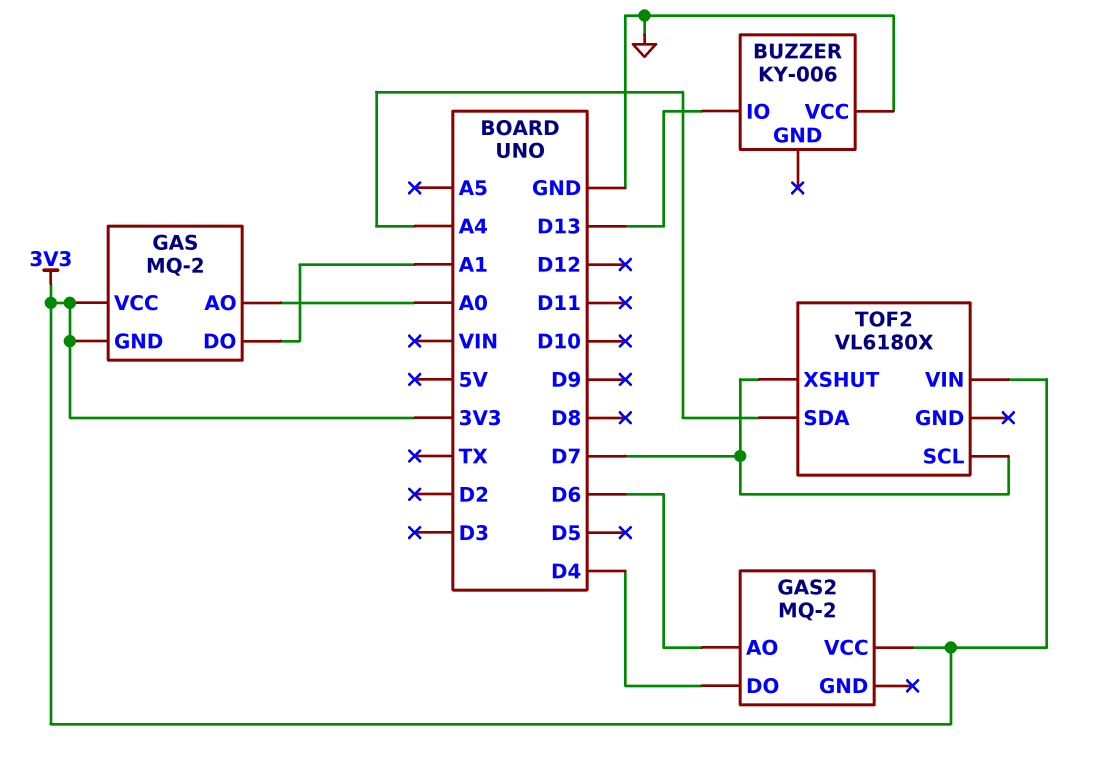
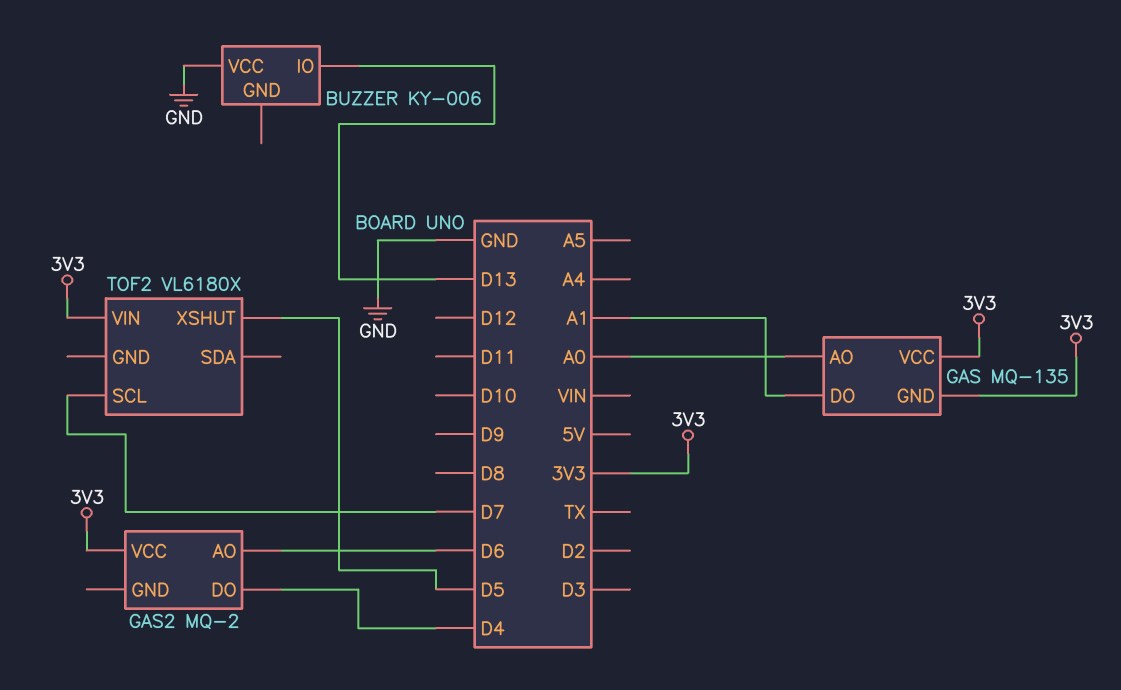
GAS: MQ-2 -> MQ-135
TOF2 pin SDA: A4 -> none
TOF2 pin XSHUT: D7 -> D5

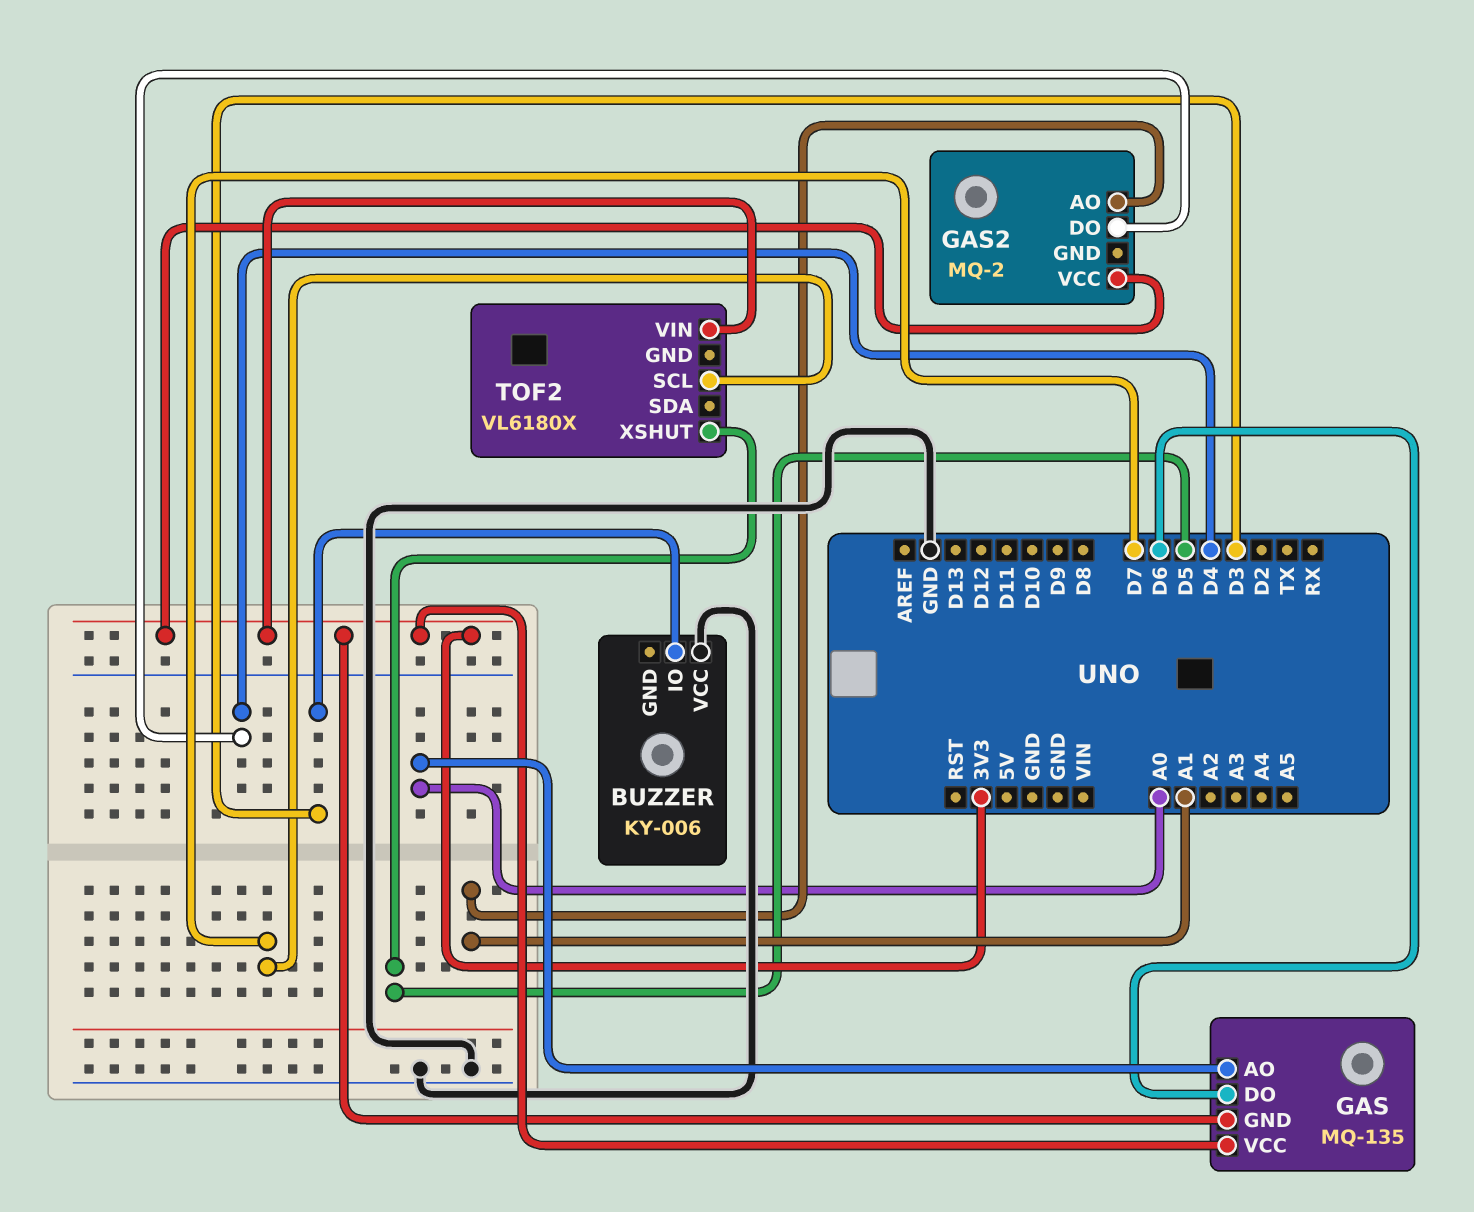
BUZZER pin IO: D13 -> D3
GAS pin DO: A1 -> D6
GAS2 pin AO: D6 -> A1

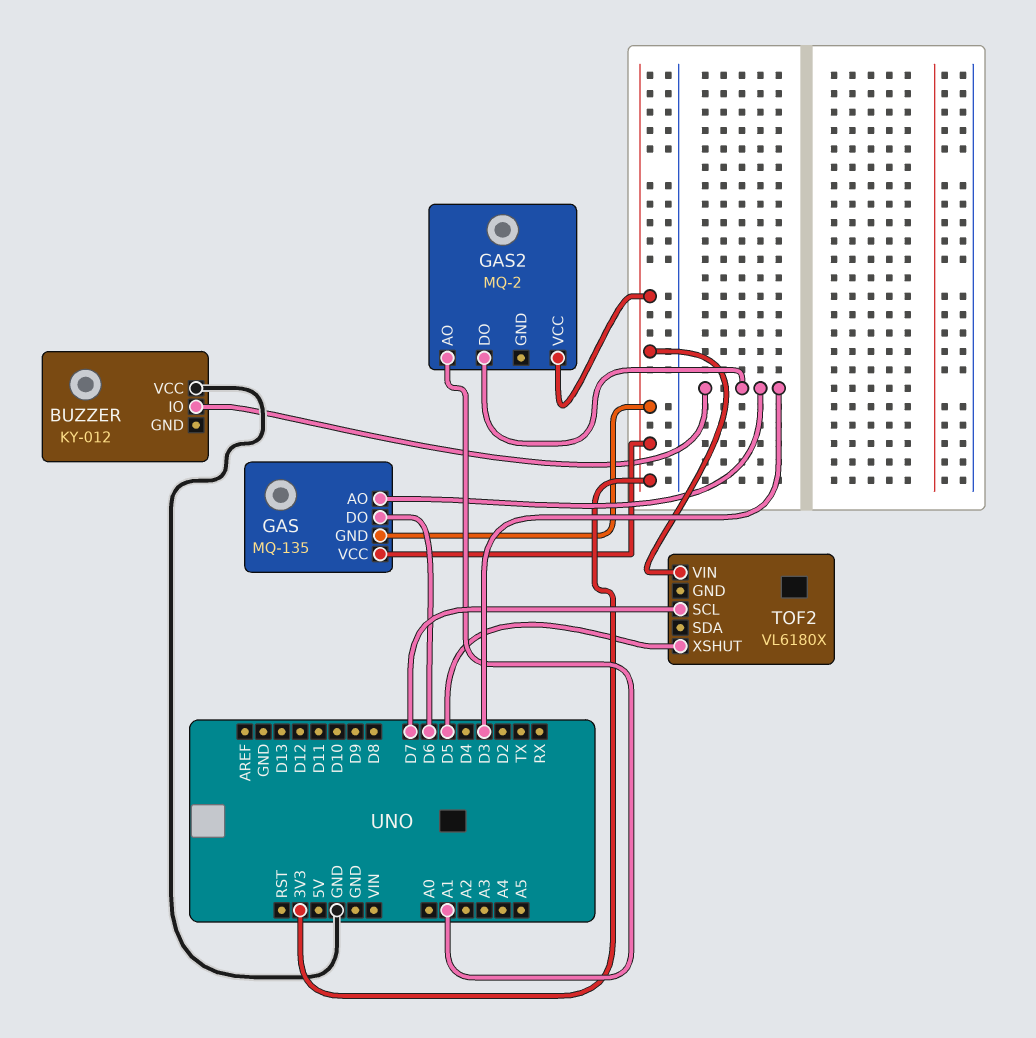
BUZZER: KY-006 -> KY-012
GAS pin AO: A0 -> D3
GAS2 pin DO: D4 -> D3

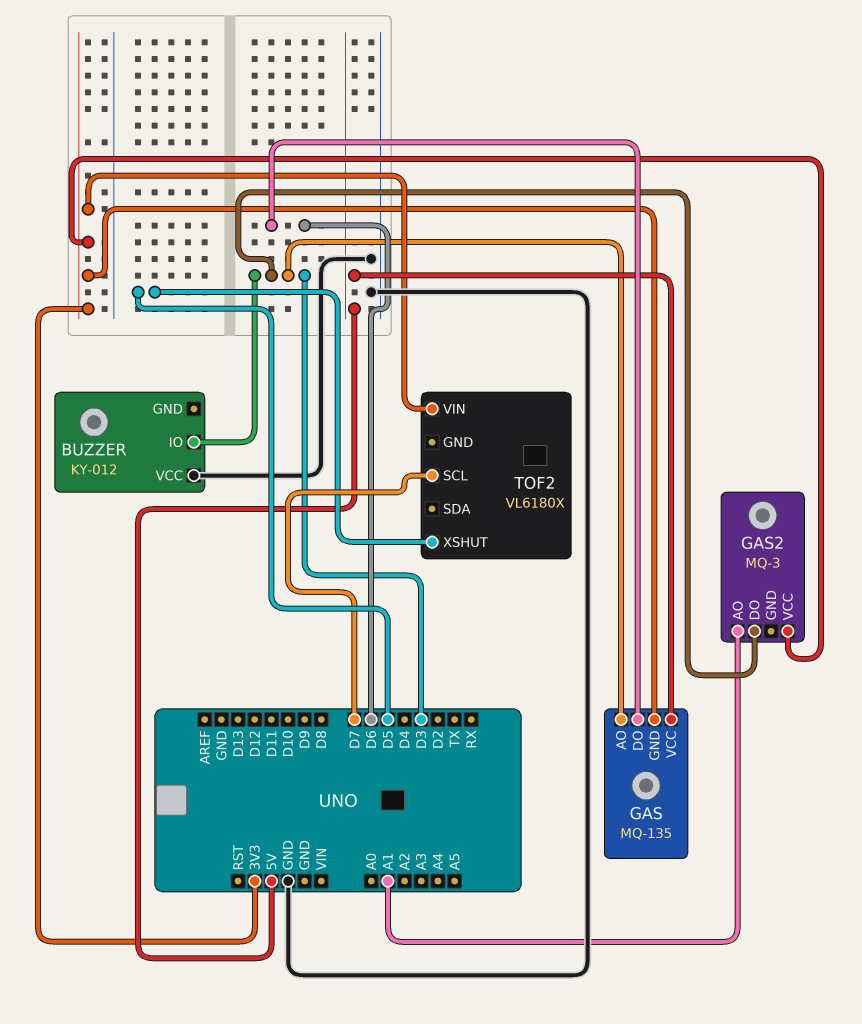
GAS pin VCC: 3V3 -> 5V
GAS2: MQ-2 -> MQ-3

